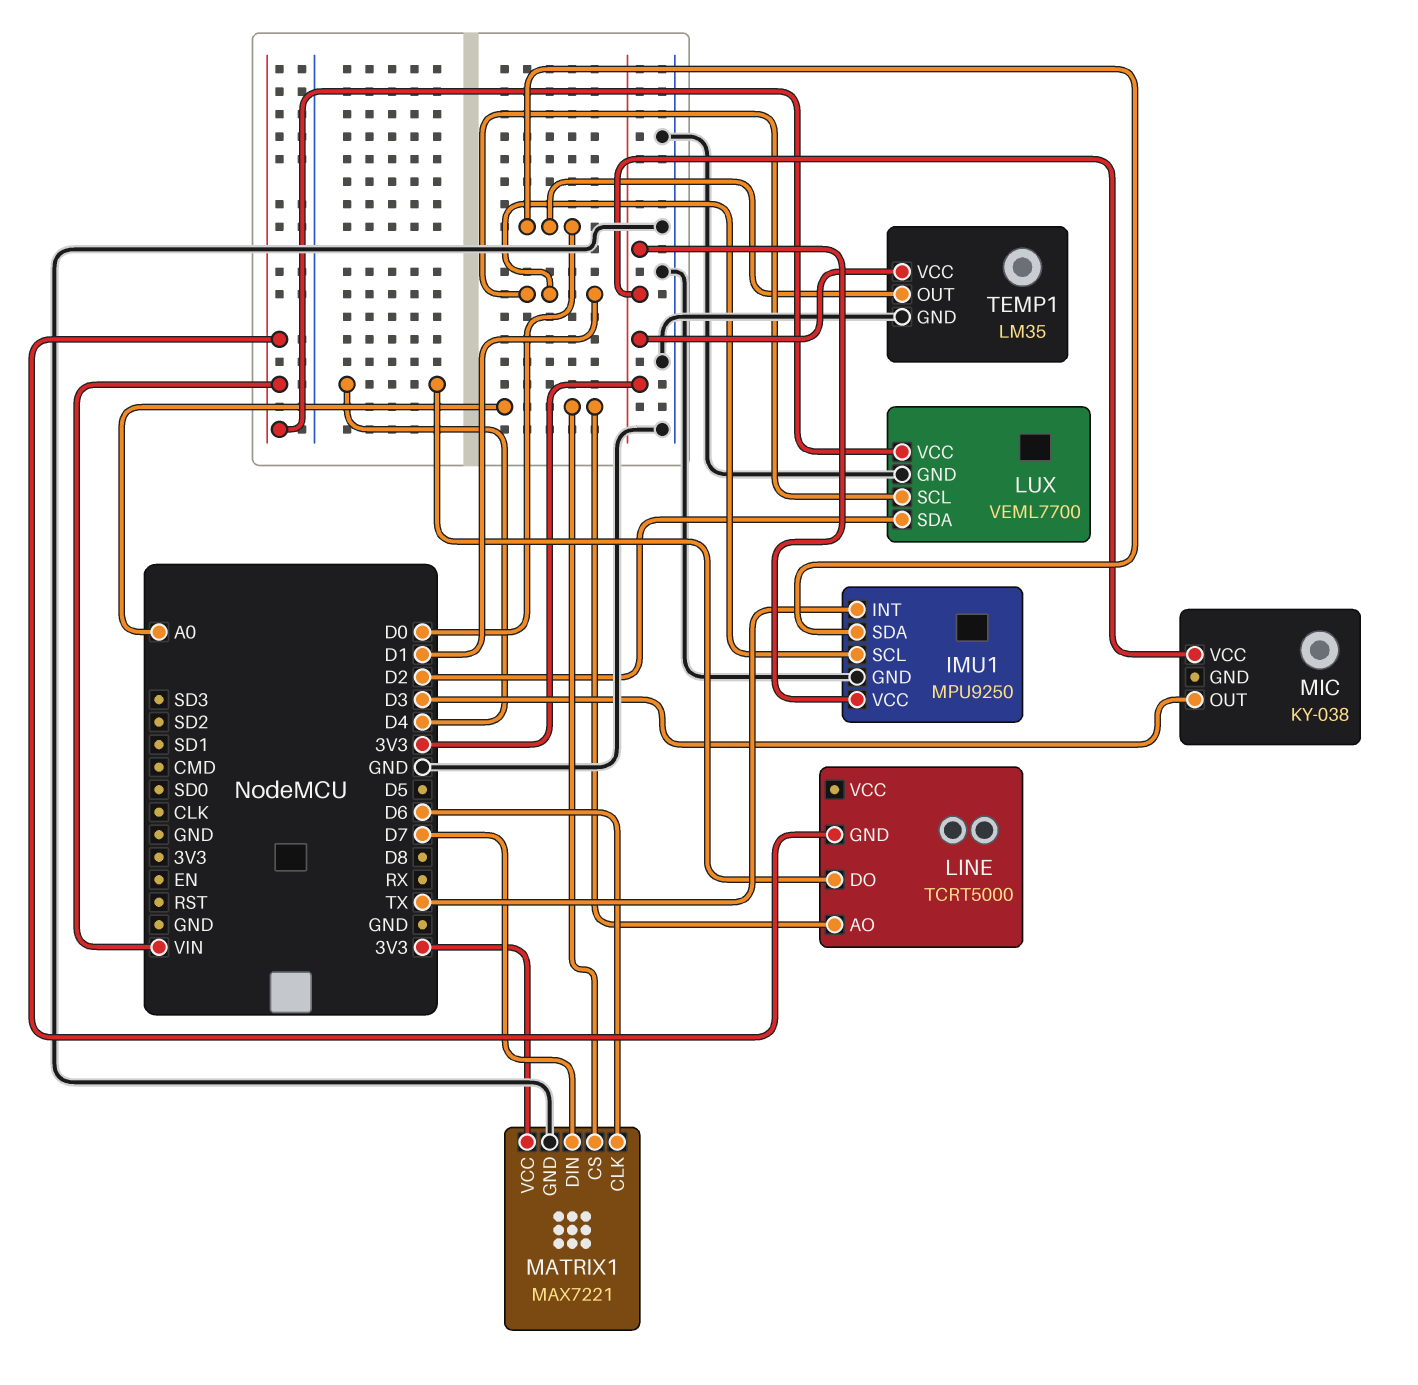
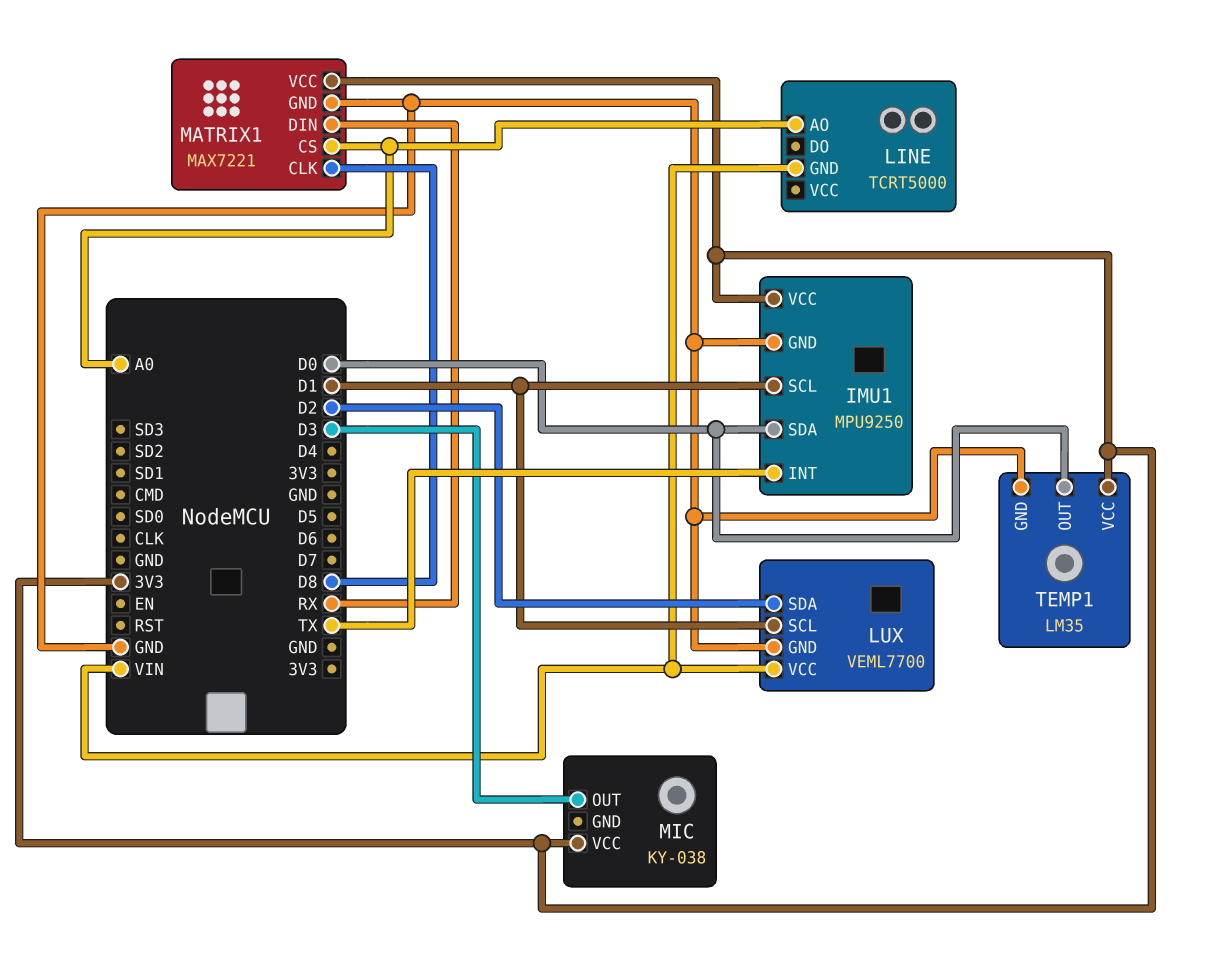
LINE pin DO: D4 -> none
MATRIX1 pin CLK: D6 -> D8
MATRIX1 pin DIN: D7 -> RX

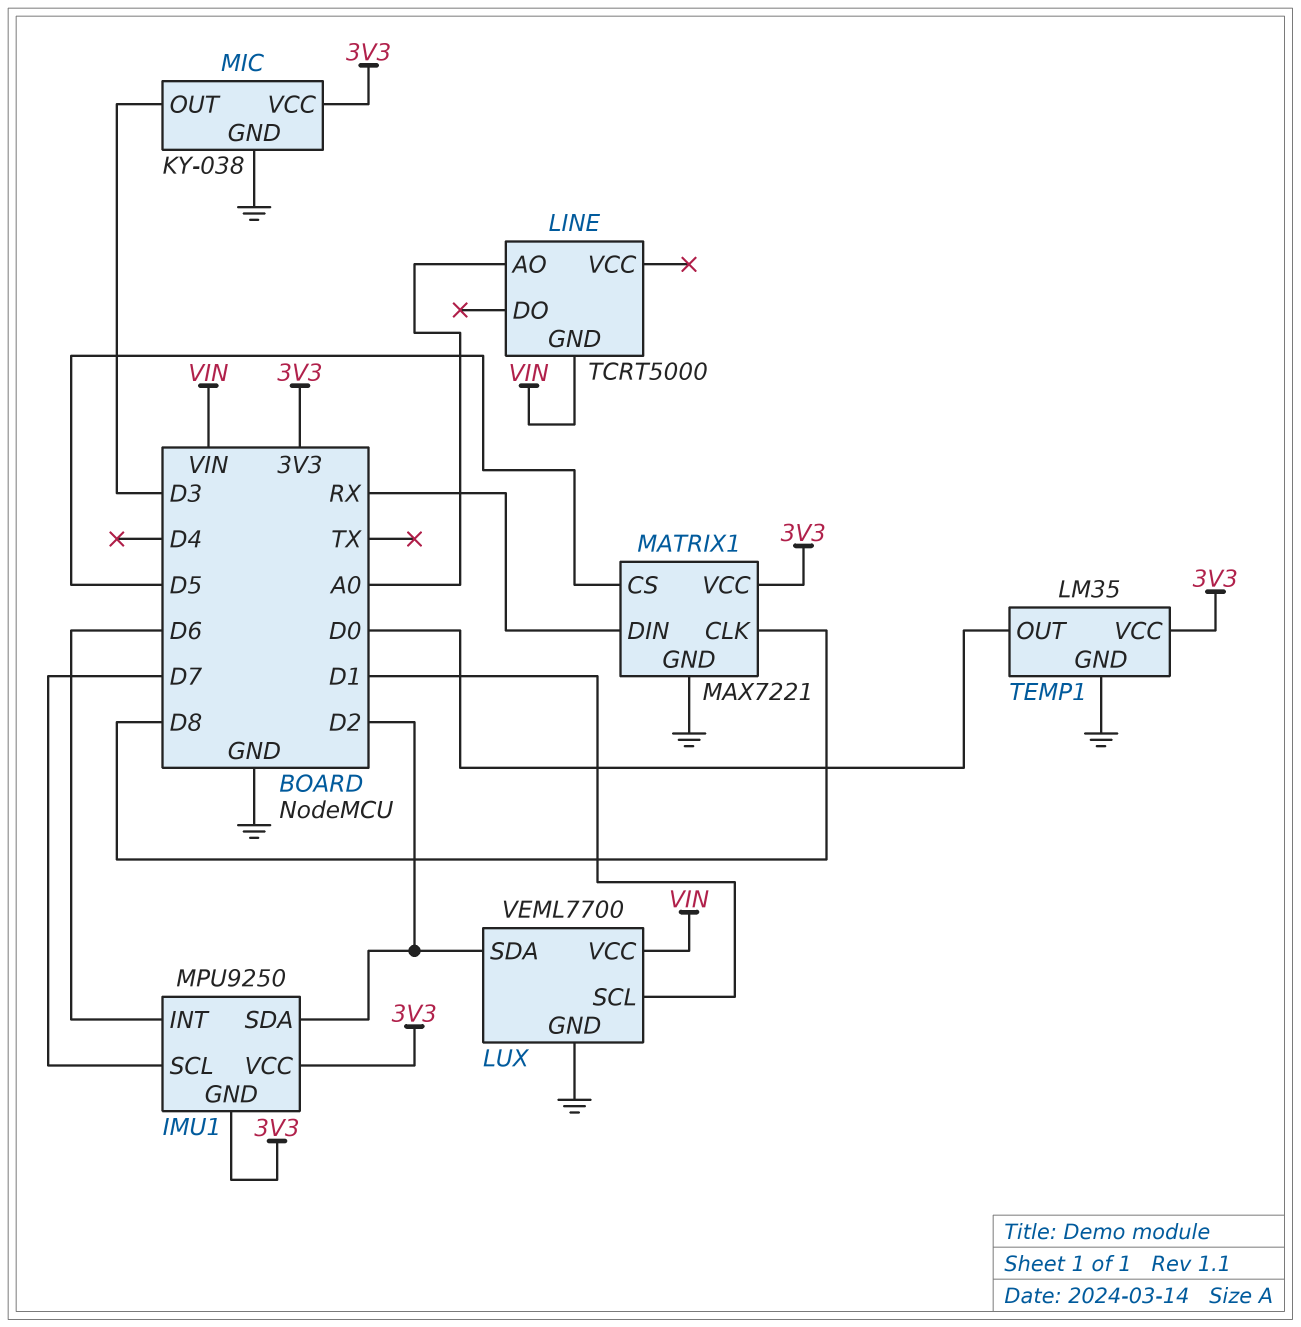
IMU1 pin GND: GND -> 3V3
IMU1 pin INT: TX -> D6
IMU1 pin SCL: D1 -> D7
IMU1 pin SDA: D0 -> D2
MATRIX1 pin CS: A0 -> D5
MIC pin GND: none -> GND

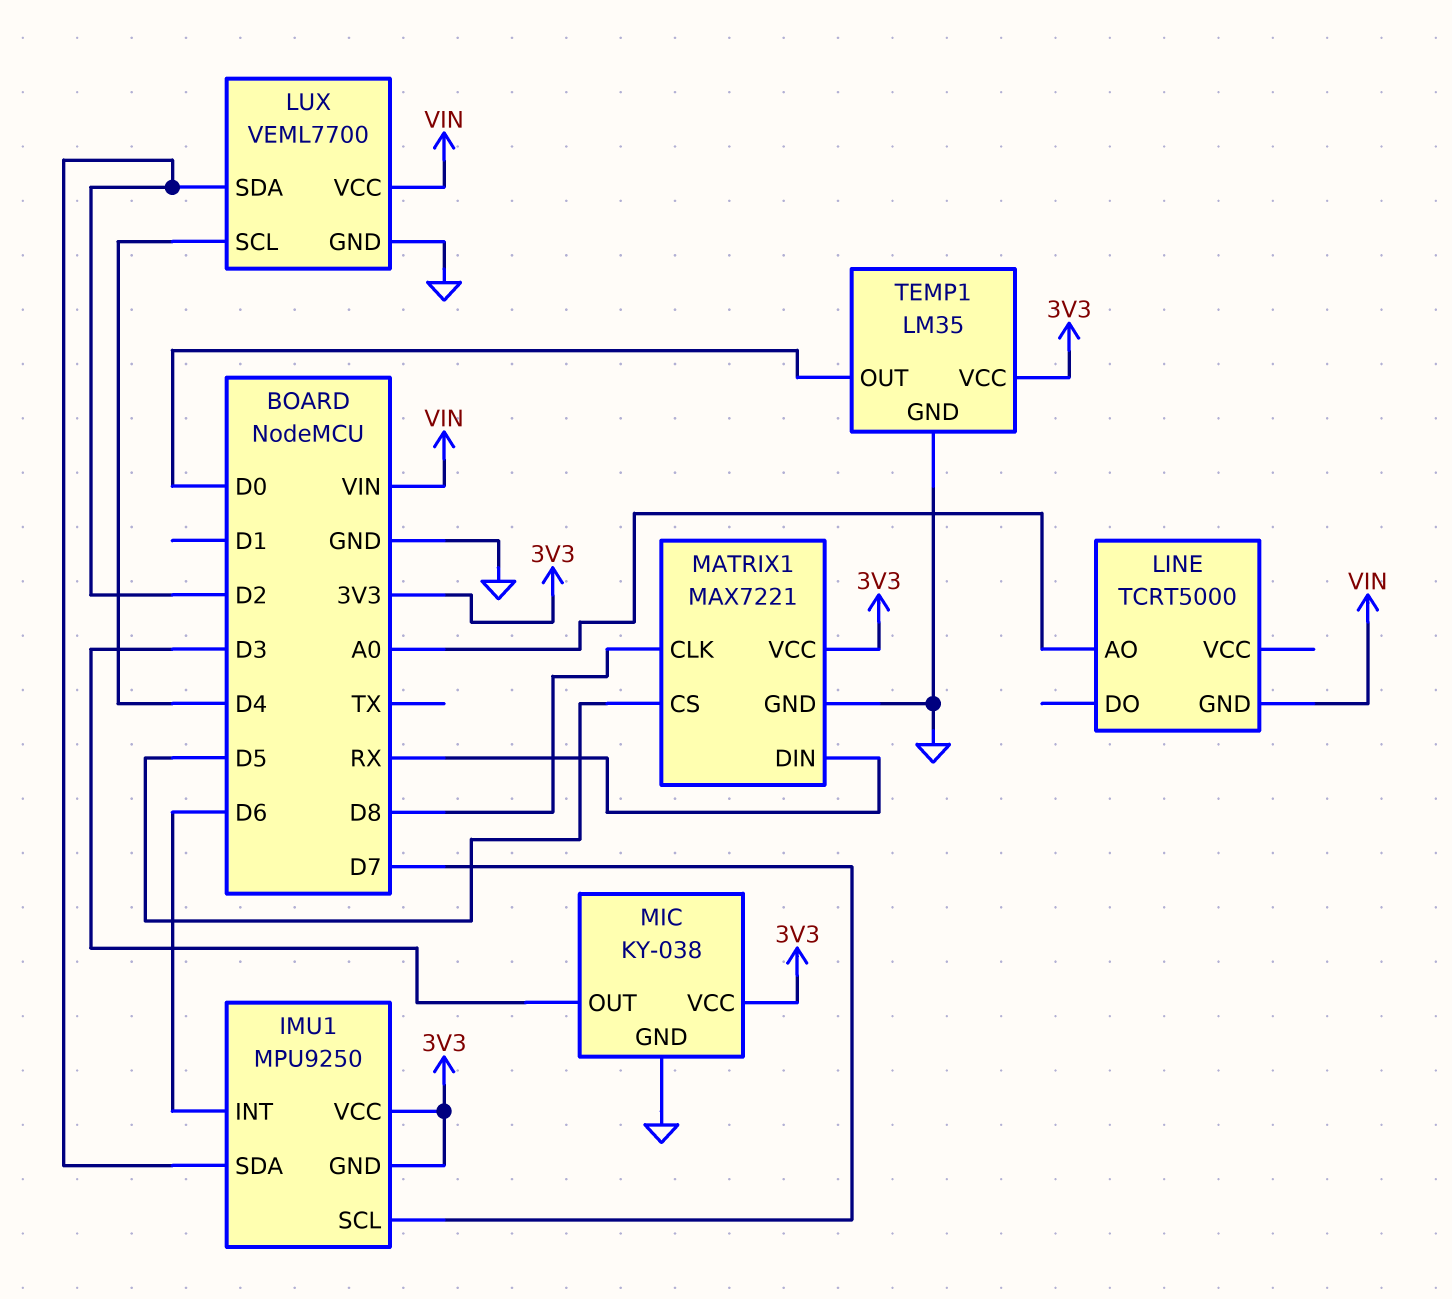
LUX pin SCL: D1 -> D4

